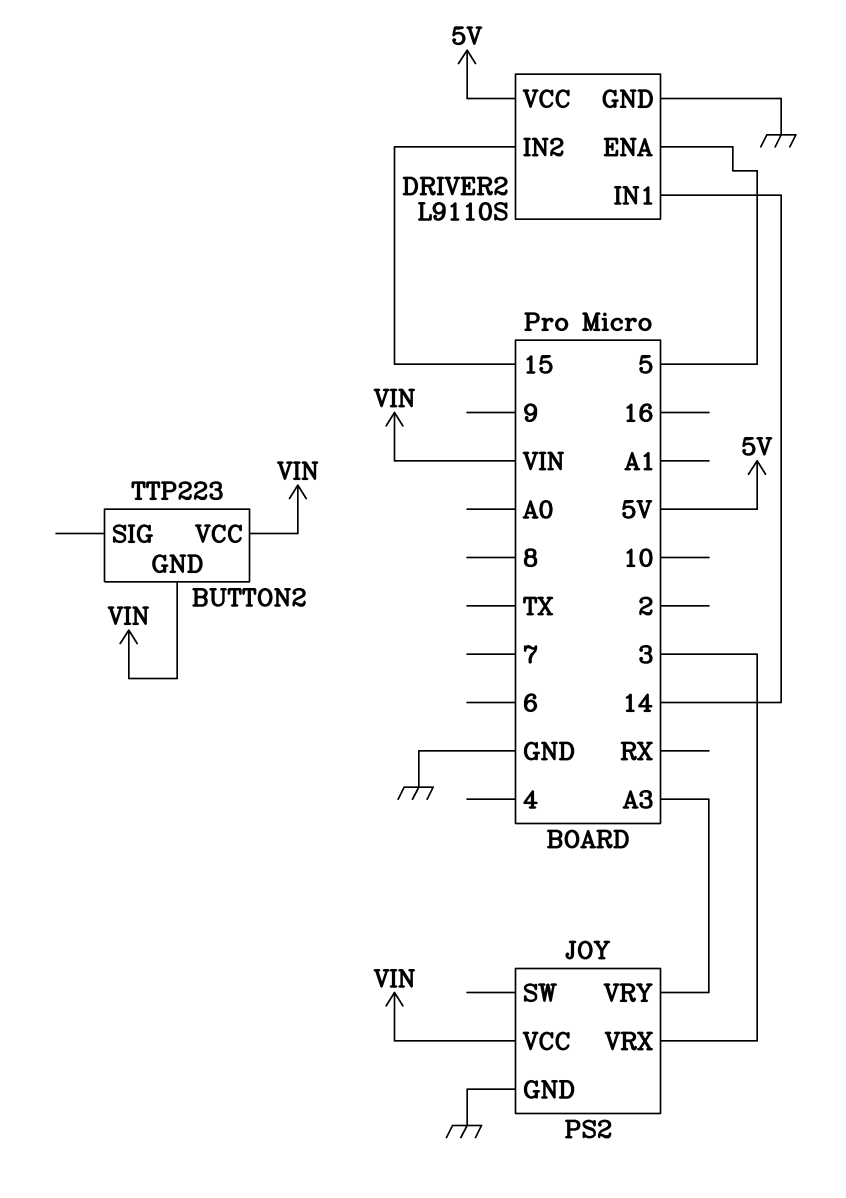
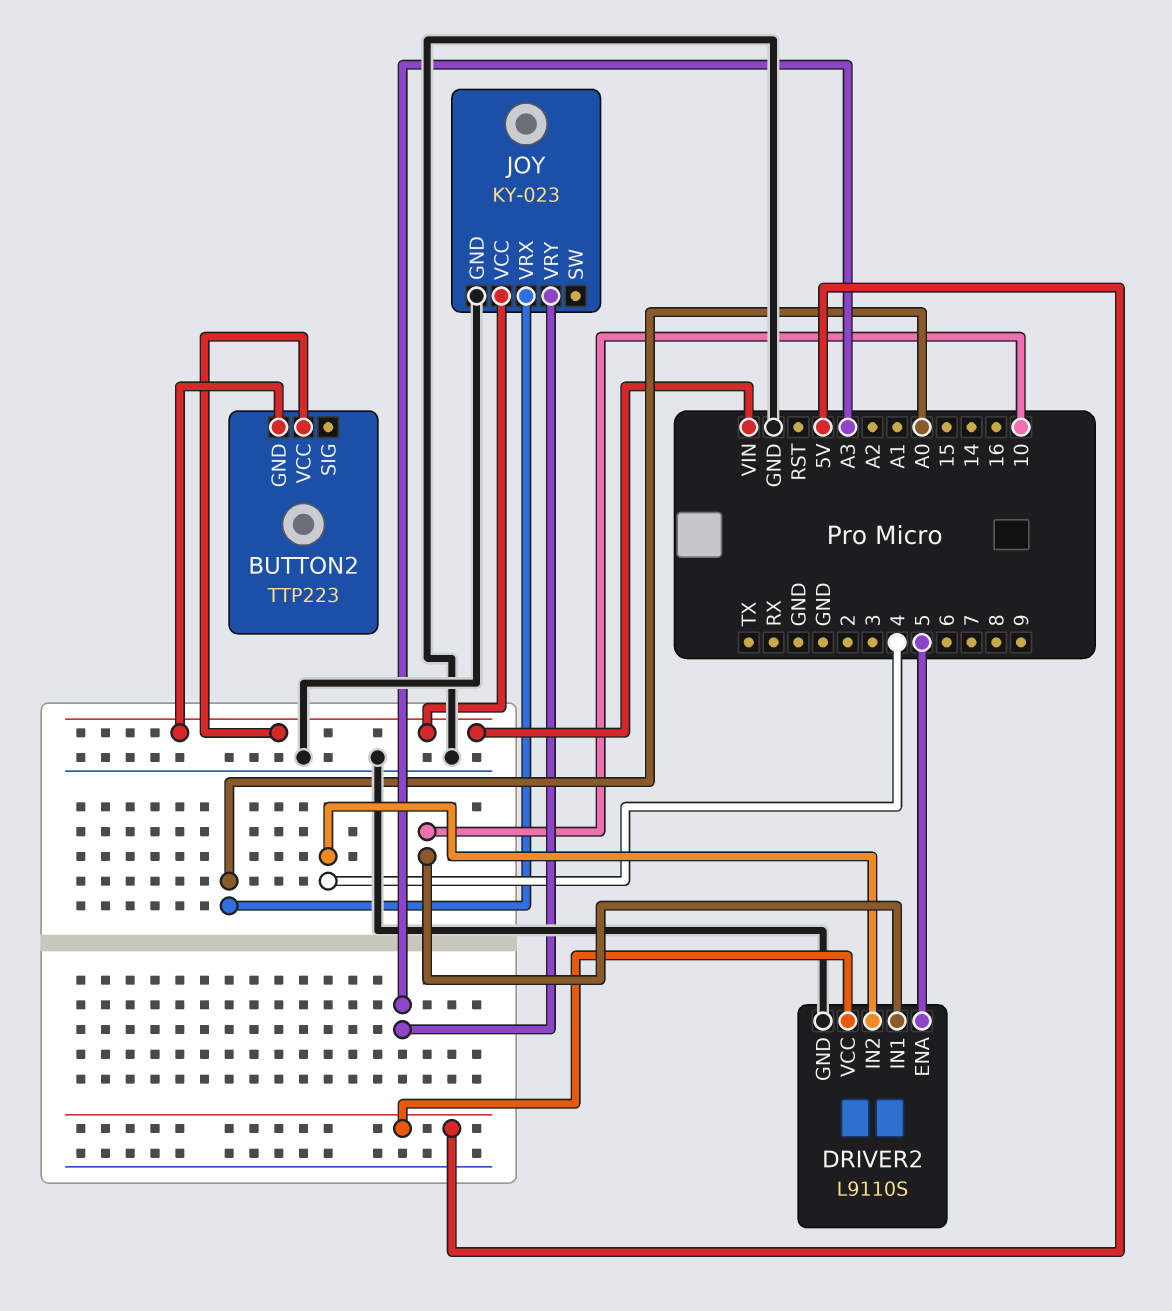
DRIVER2 pin IN1: 14 -> 10
DRIVER2 pin IN2: 15 -> 4
JOY: PS2 -> KY-023
JOY pin VRX: 3 -> A0

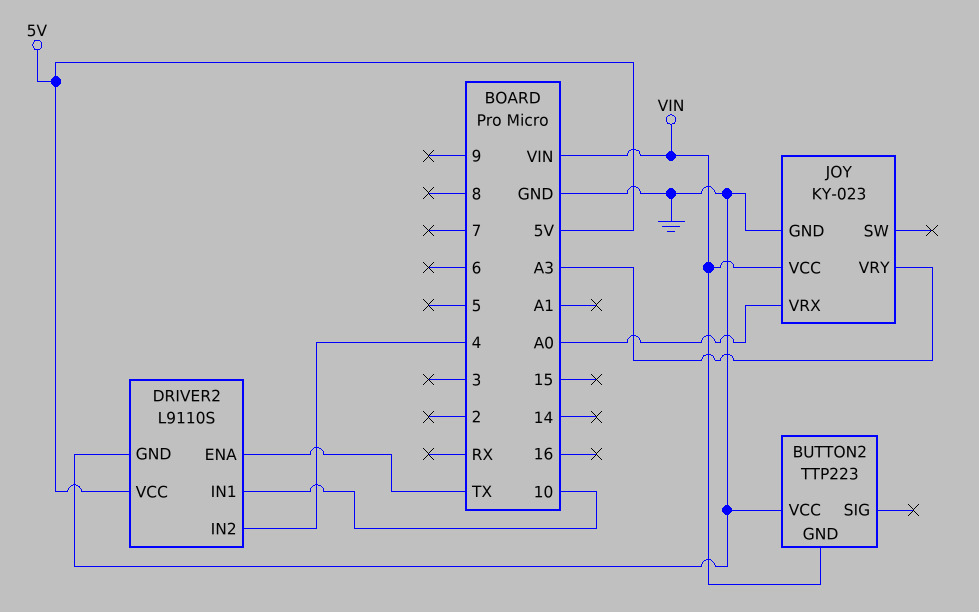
BUTTON2 pin VCC: VIN -> GND
DRIVER2 pin ENA: 5 -> TX

